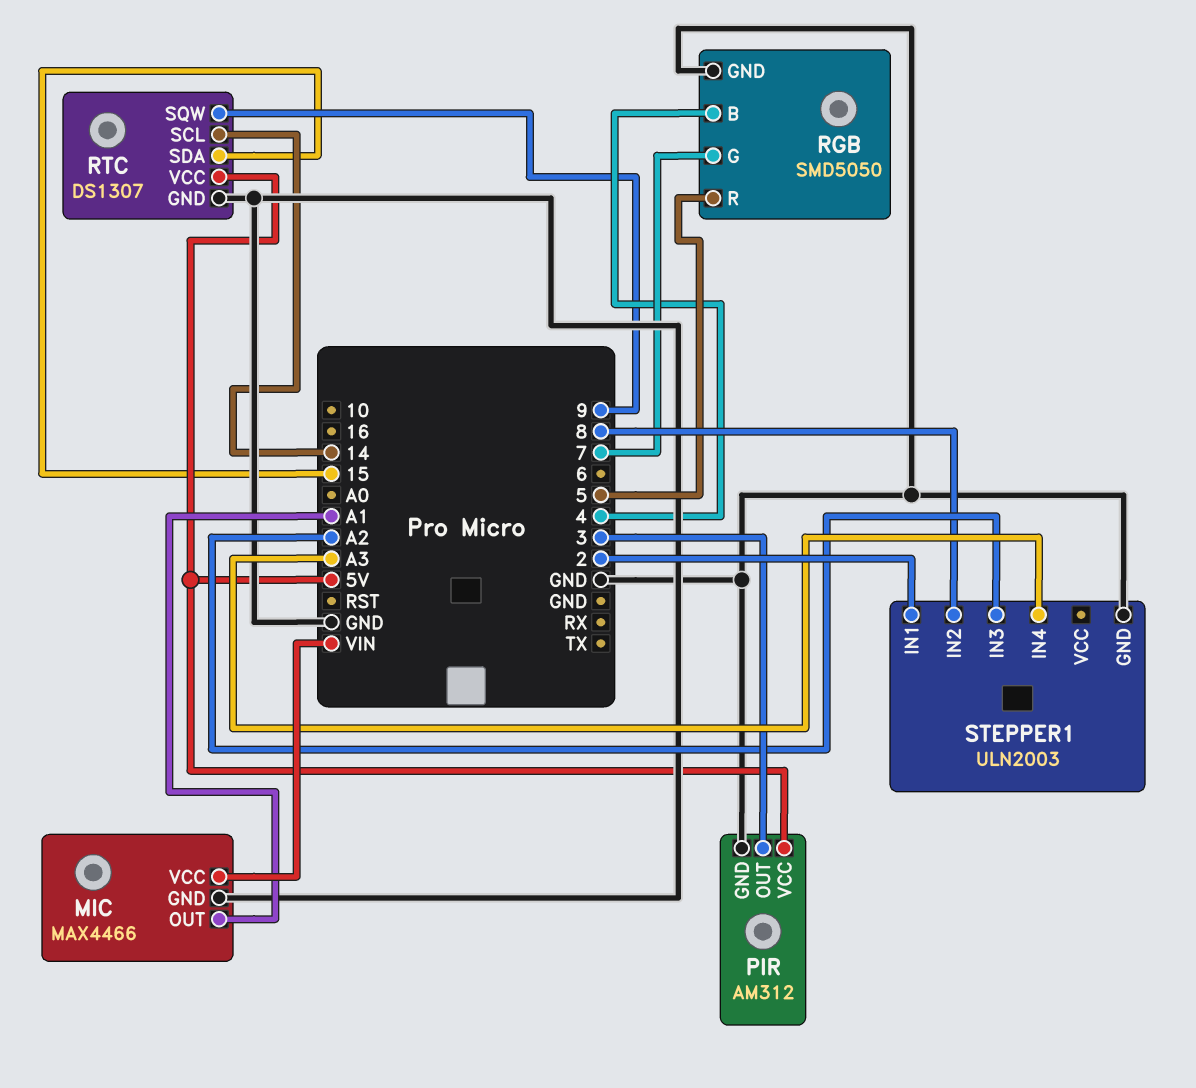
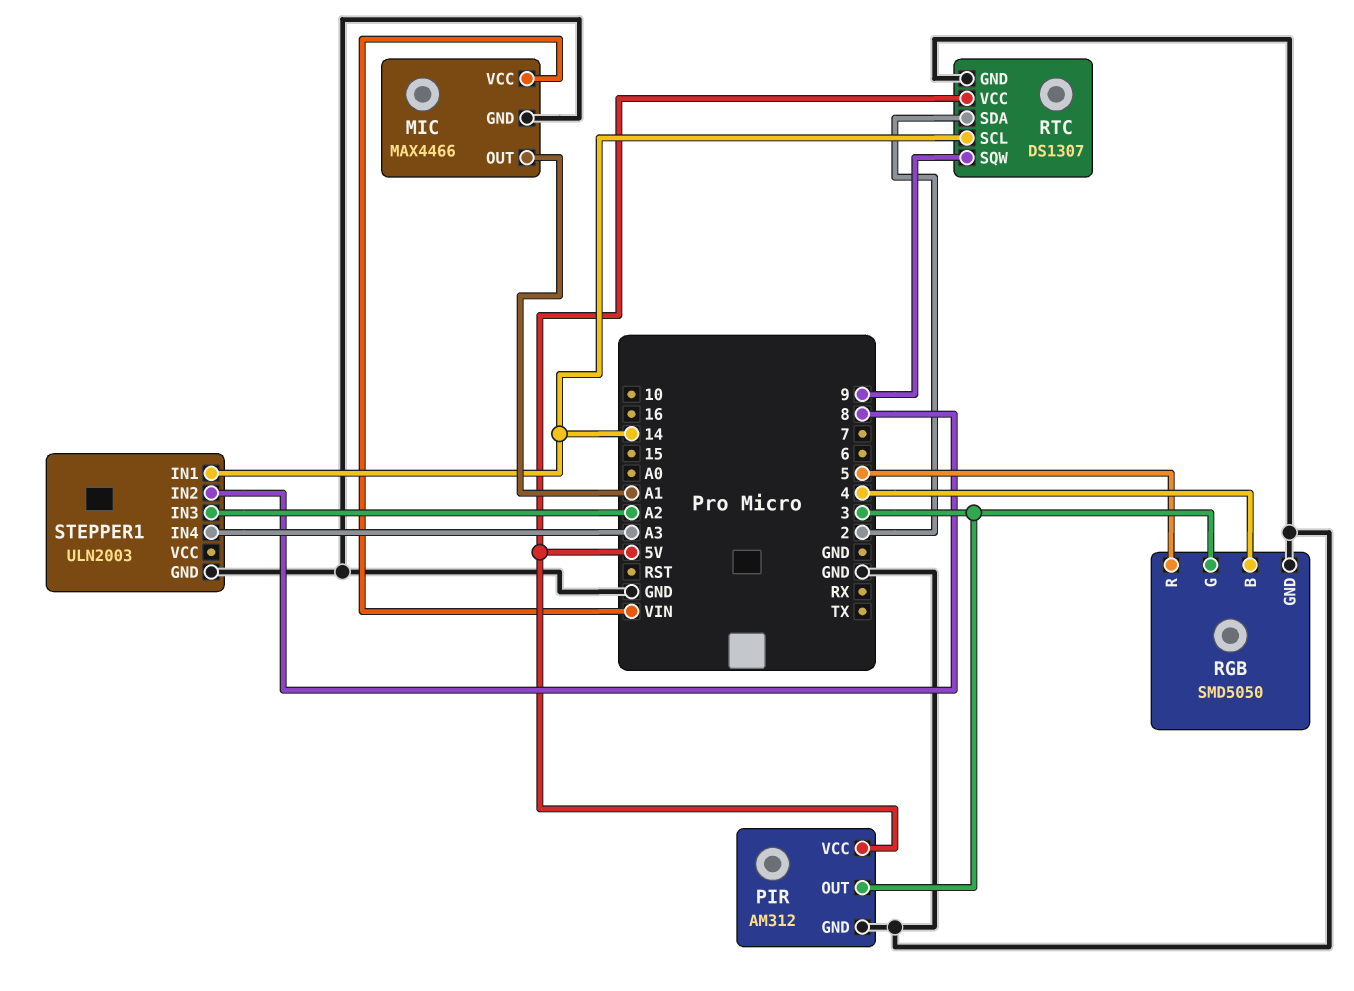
RGB pin G: 7 -> 3
RTC pin SDA: 15 -> 2
STEPPER1 pin IN1: 2 -> 14

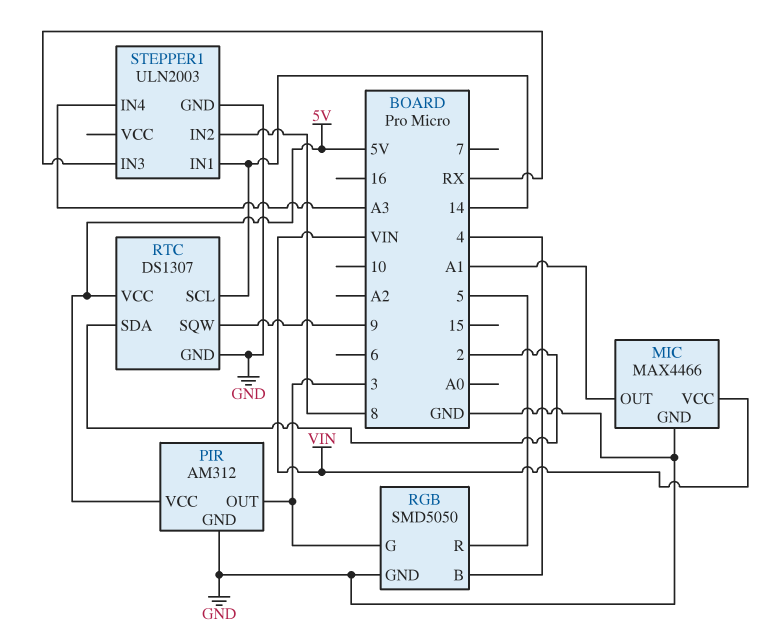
STEPPER1 pin IN3: A2 -> RX

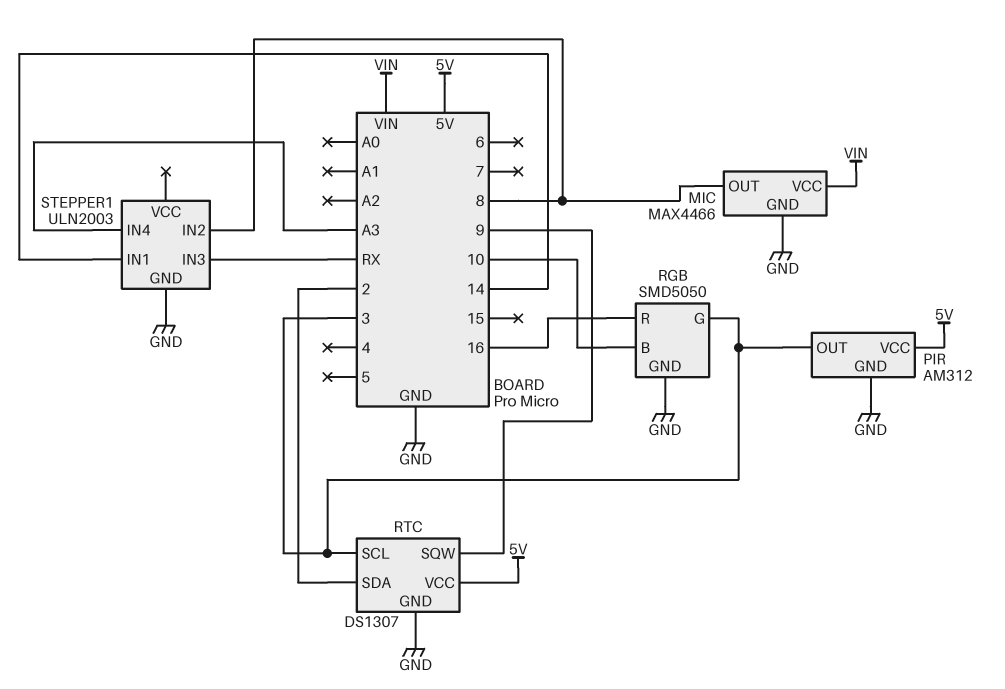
MIC pin OUT: A1 -> 8
RGB pin B: 4 -> 10
RGB pin R: 5 -> 16
RTC pin SCL: 14 -> 3

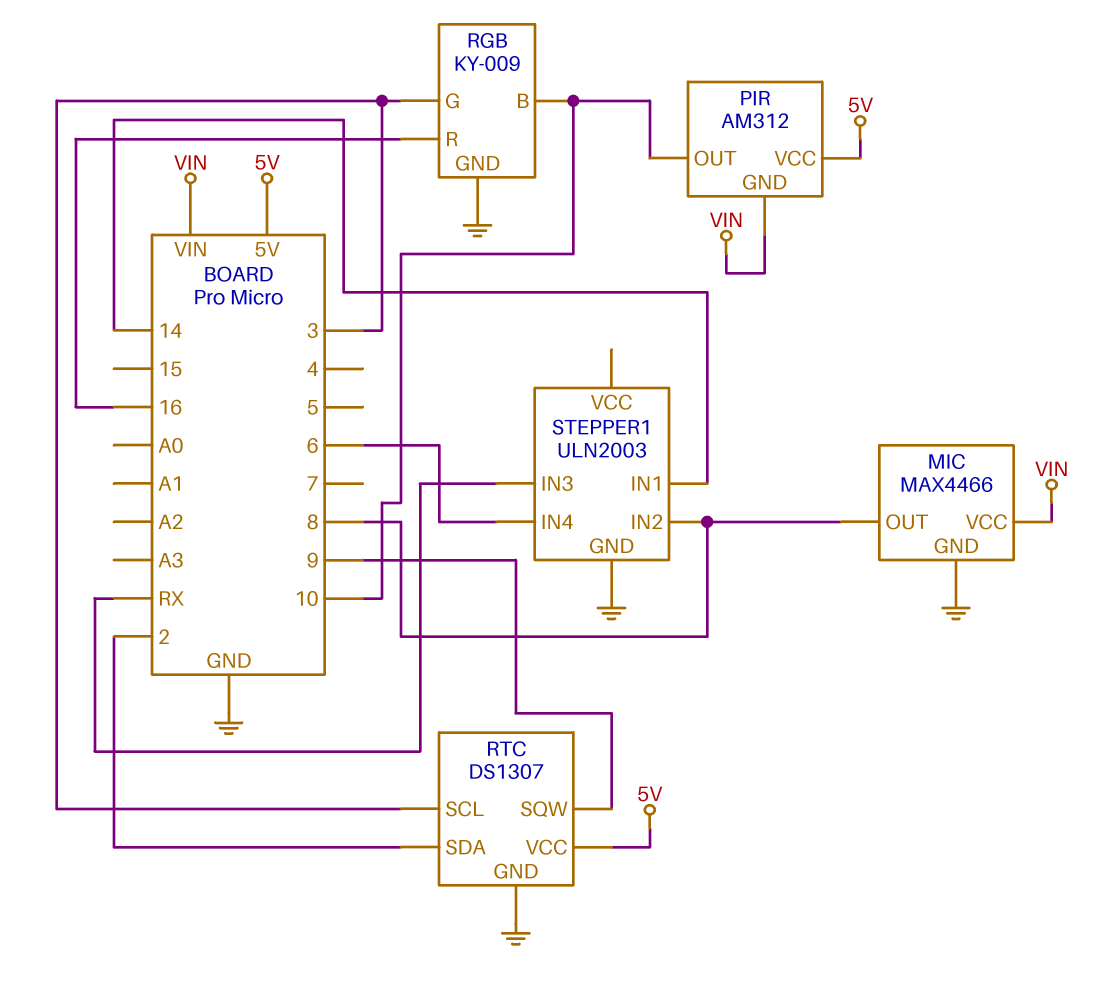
PIR pin GND: GND -> VIN
PIR pin OUT: 3 -> 10
RGB: SMD5050 -> KY-009
STEPPER1 pin IN4: A3 -> 6

